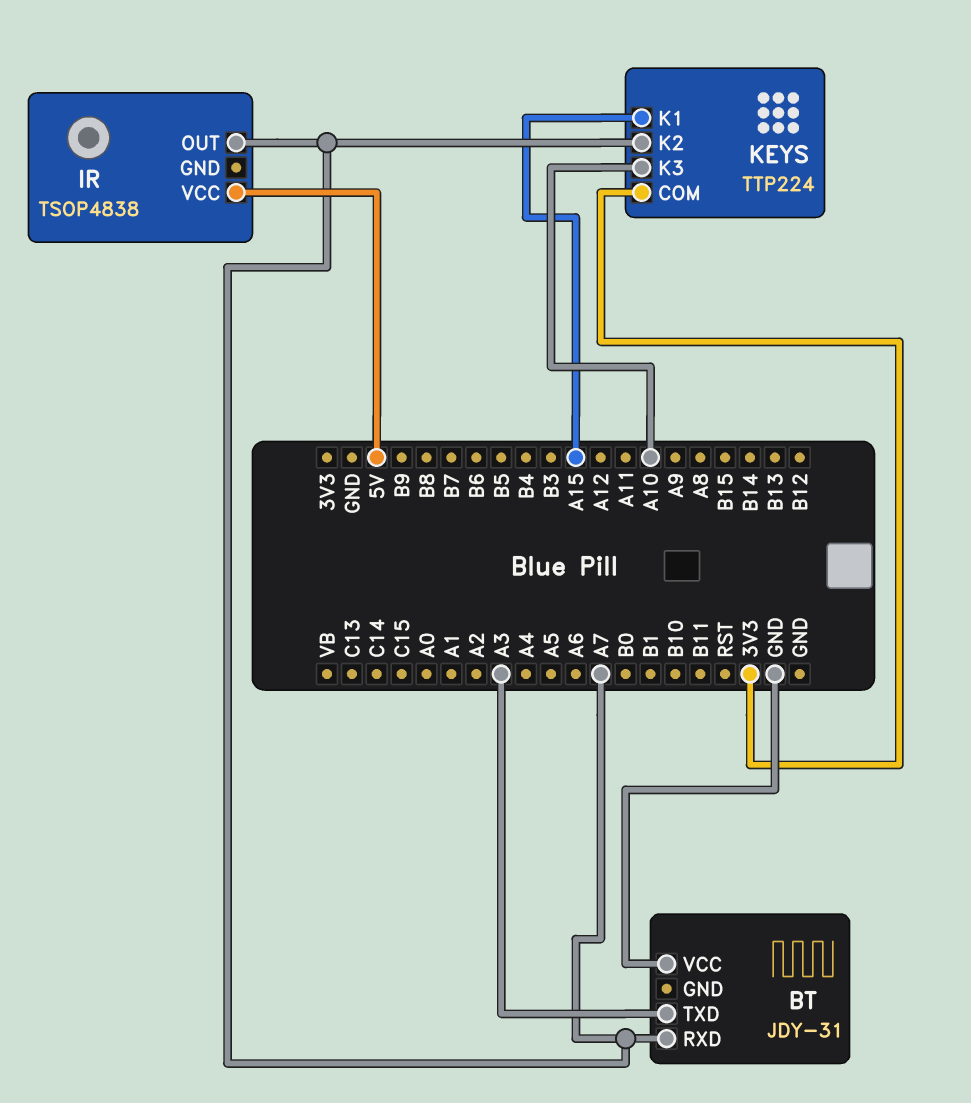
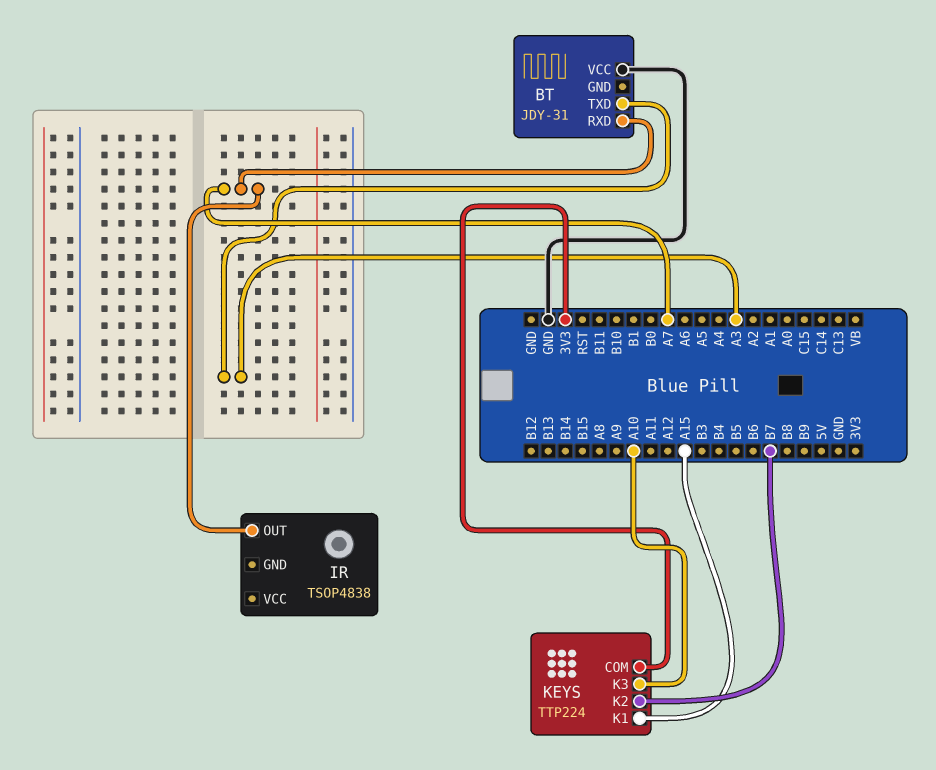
IR pin VCC: 5V -> none
KEYS pin K2: A7 -> B7

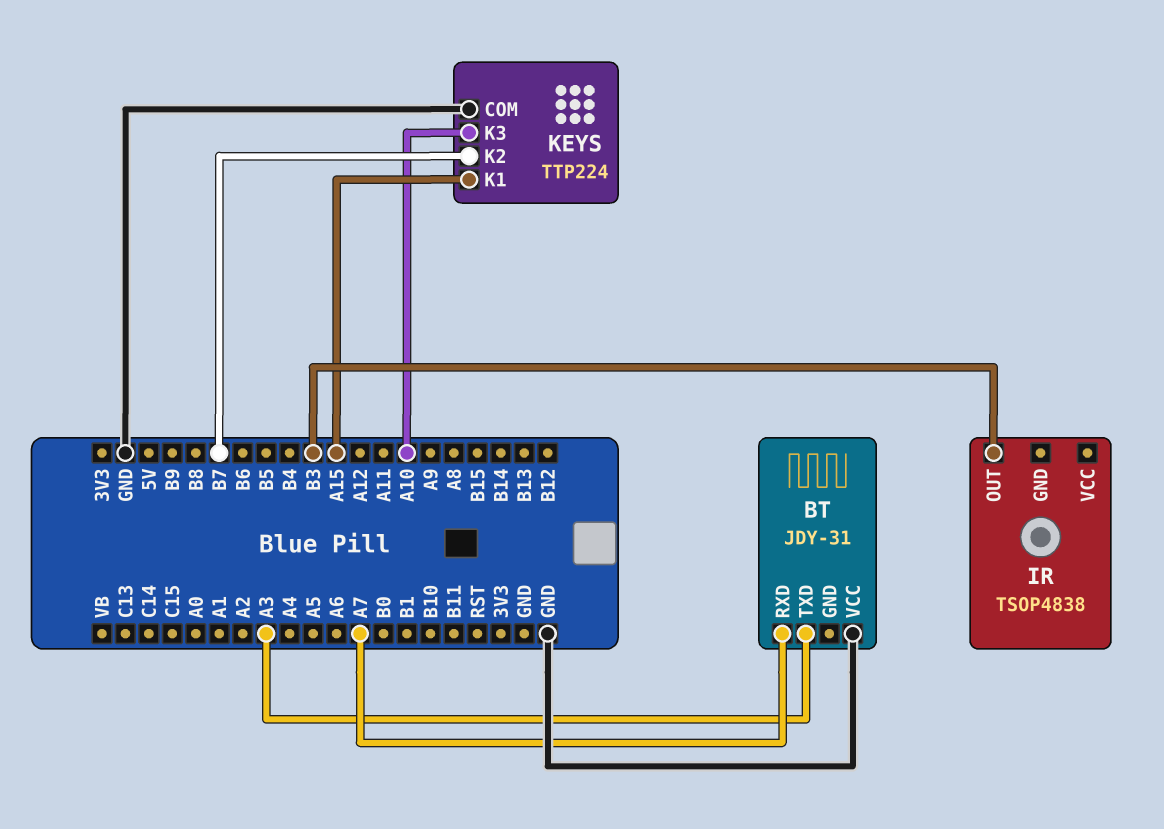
IR pin OUT: A7 -> B3
KEYS pin COM: 3V3 -> GND

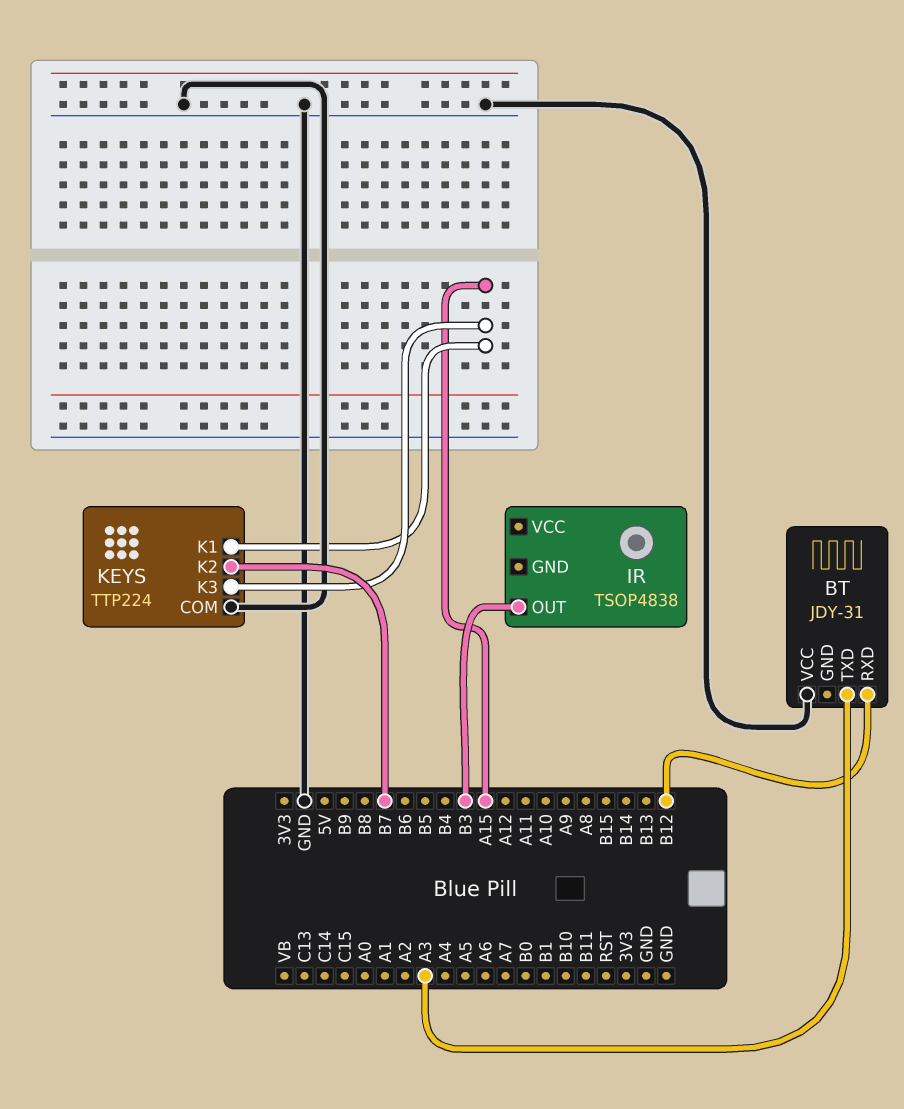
BT pin RXD: A7 -> B12
KEYS pin K3: A10 -> A15

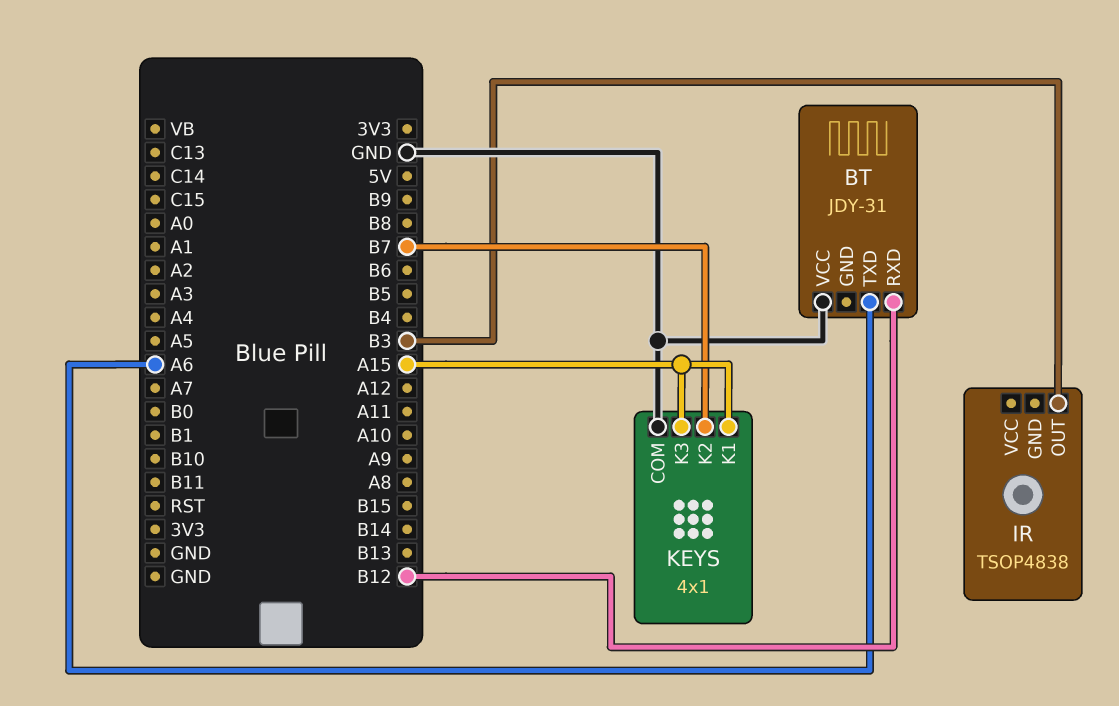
BT pin TXD: A3 -> A6
KEYS: TTP224 -> 4x1

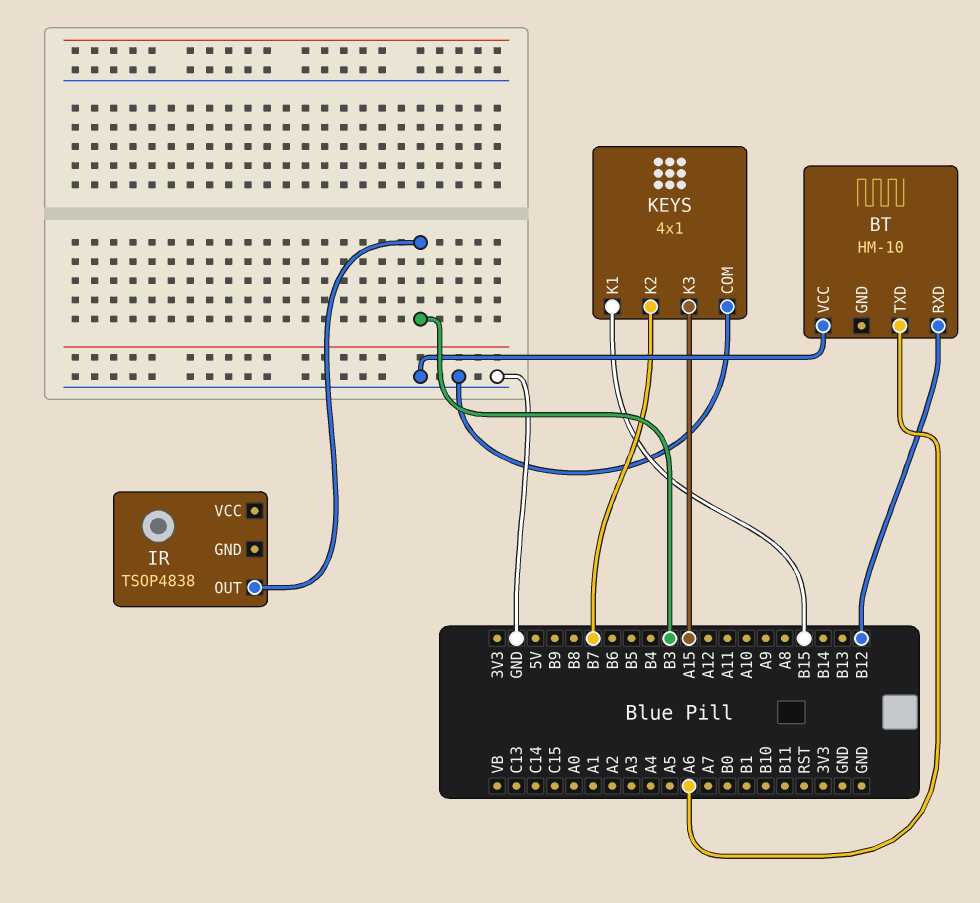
BT: JDY-31 -> HM-10
KEYS pin K1: A15 -> B15

